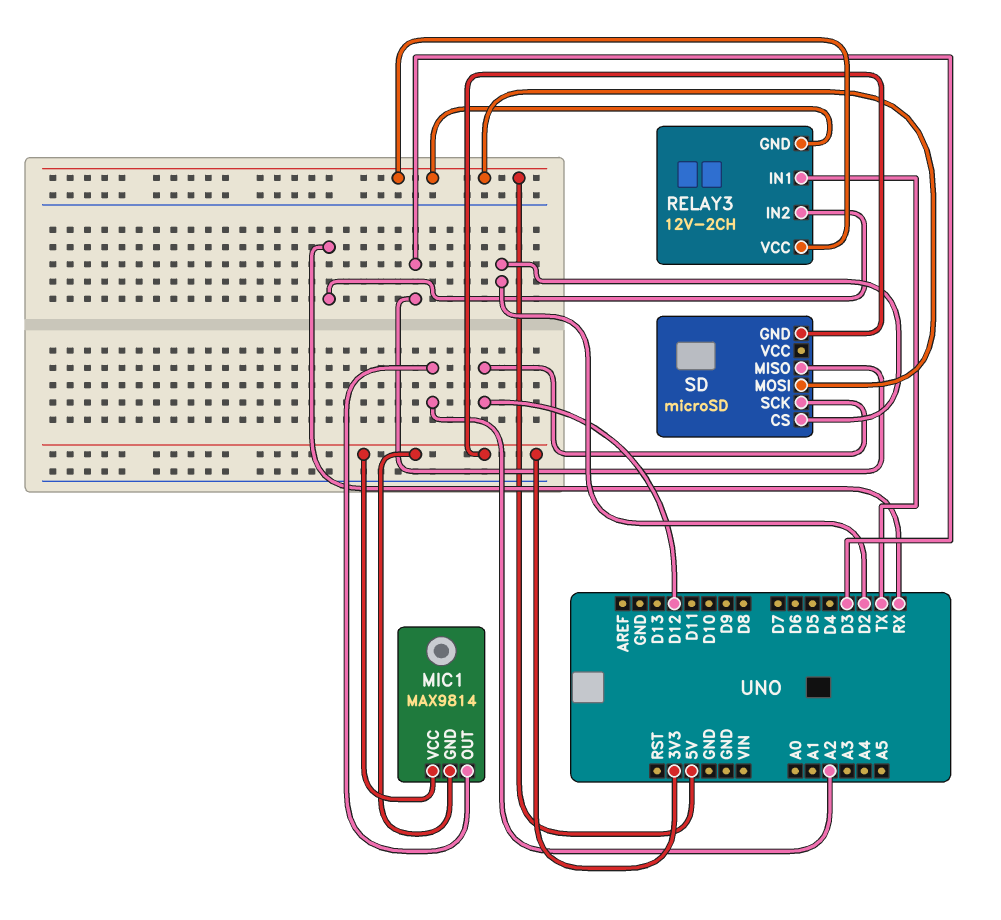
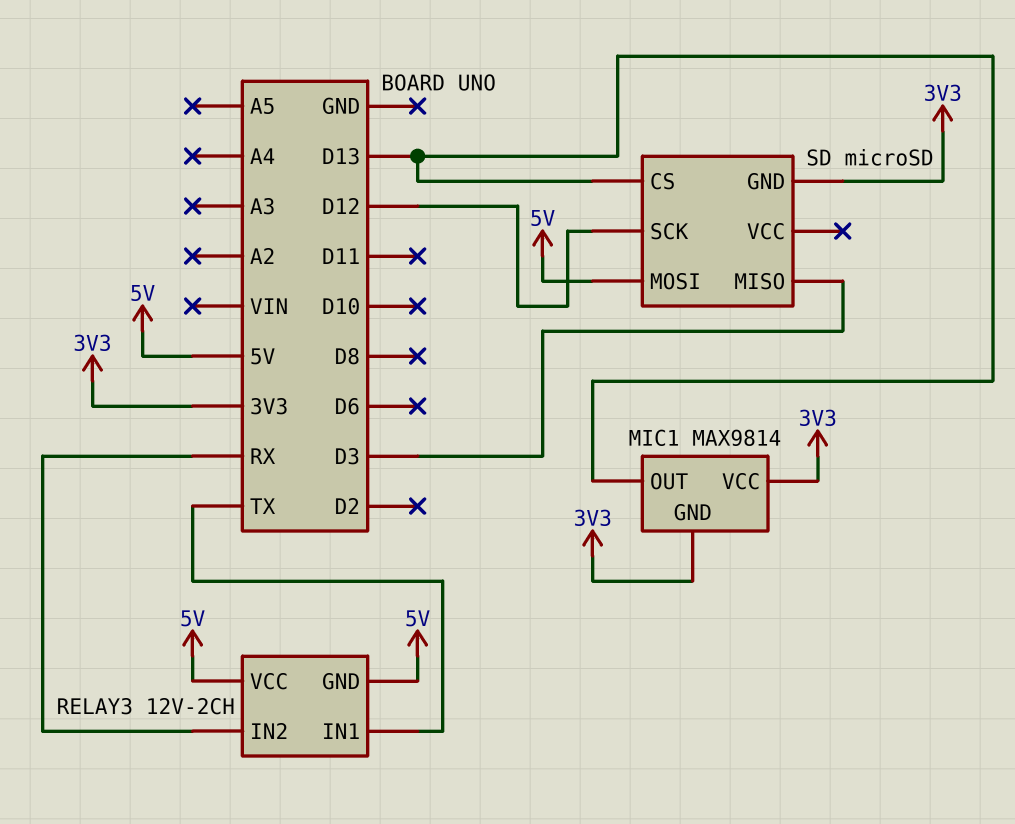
MIC1 pin OUT: A2 -> D13
SD pin CS: D2 -> D13

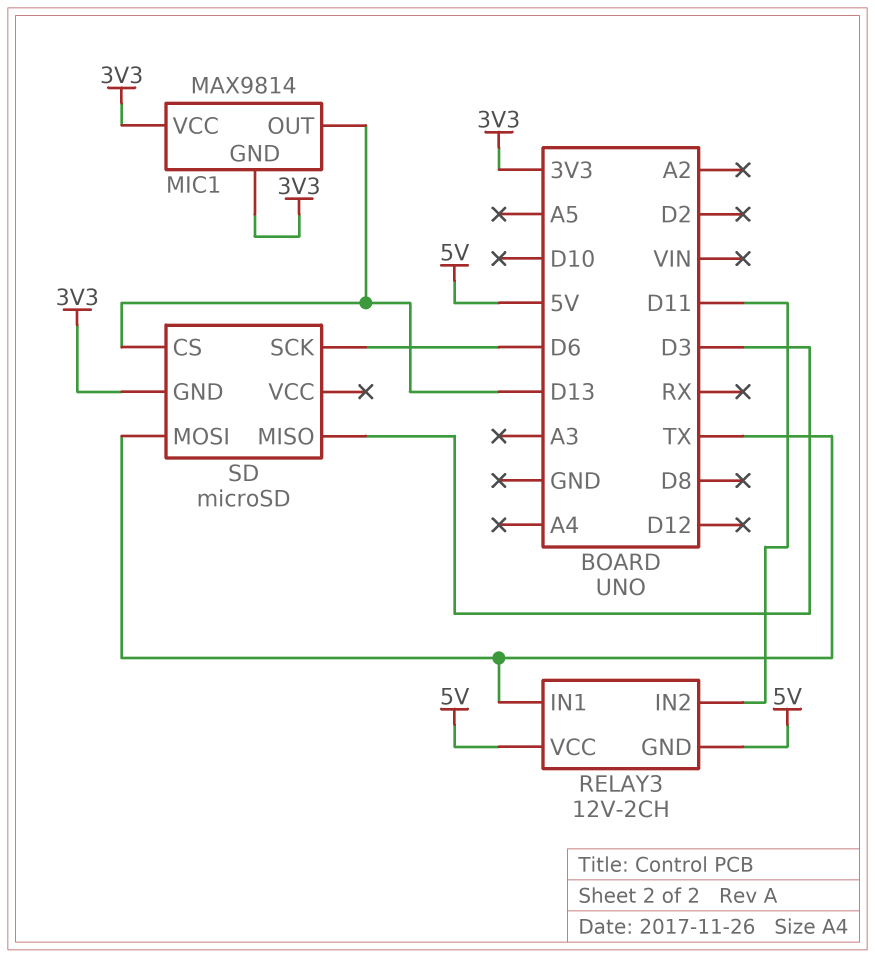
RELAY3 pin IN2: RX -> D11
SD pin MOSI: 5V -> TX
SD pin SCK: D12 -> D6

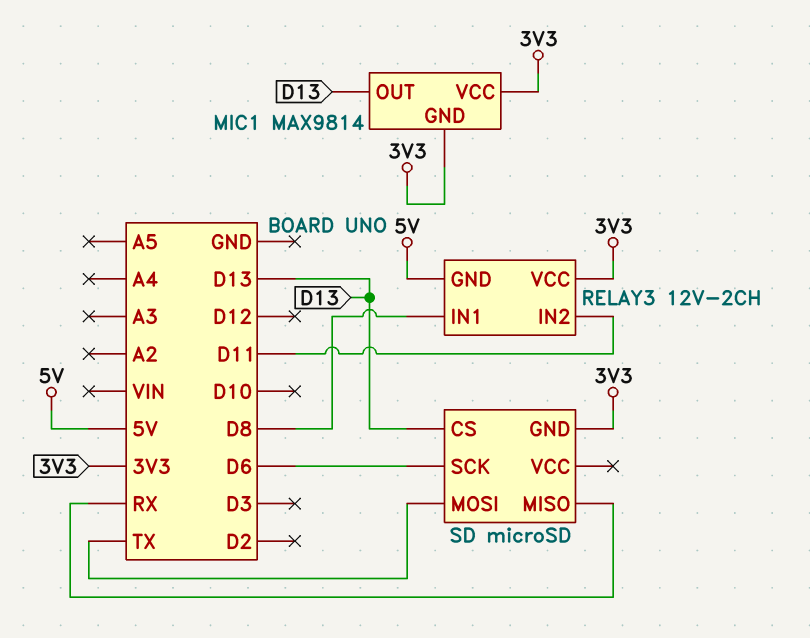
RELAY3 pin IN1: TX -> D8
RELAY3 pin VCC: 5V -> 3V3
SD pin MISO: D3 -> RX

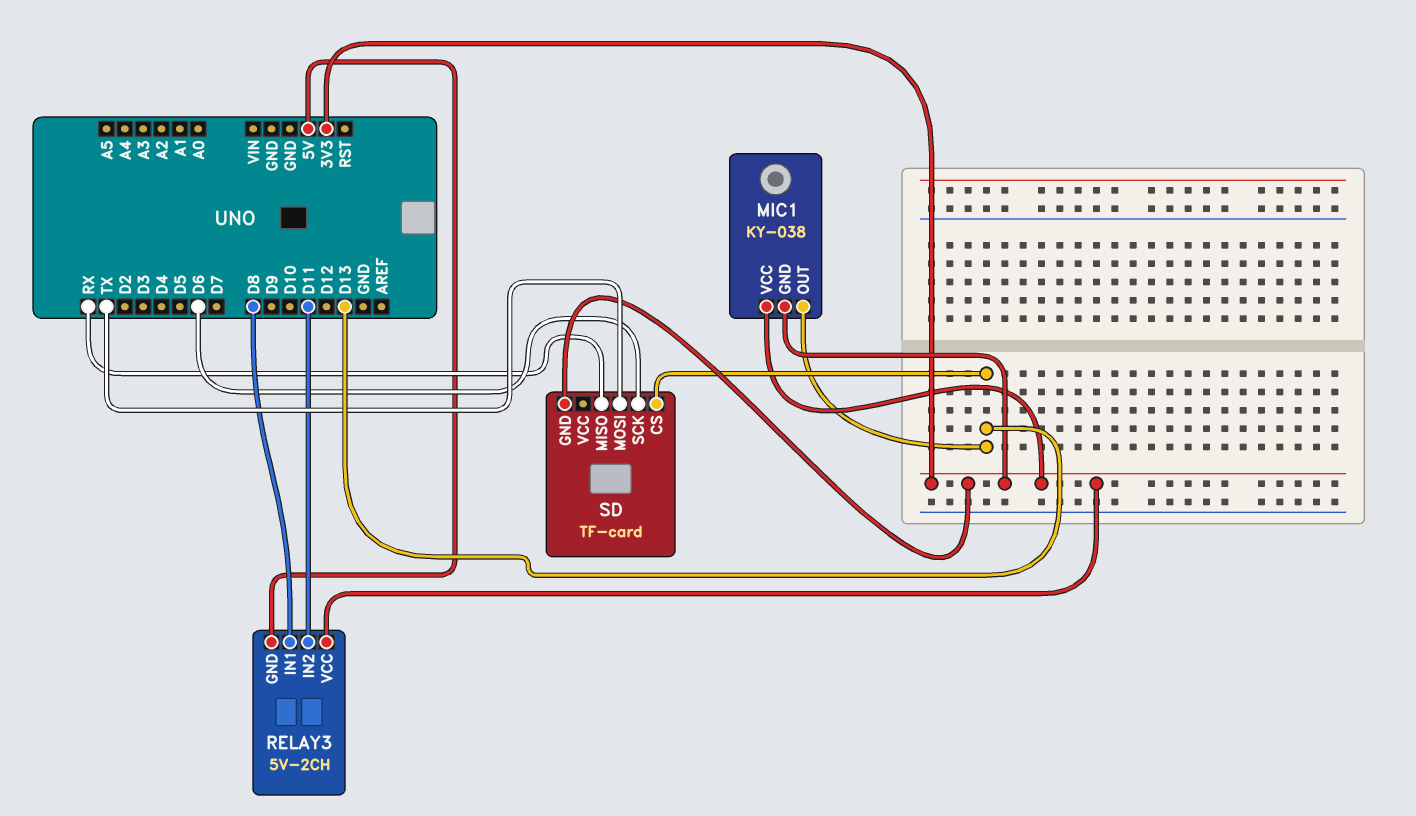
MIC1: MAX9814 -> KY-038
RELAY3: 12V-2CH -> 5V-2CH
SD: microSD -> TF-card

